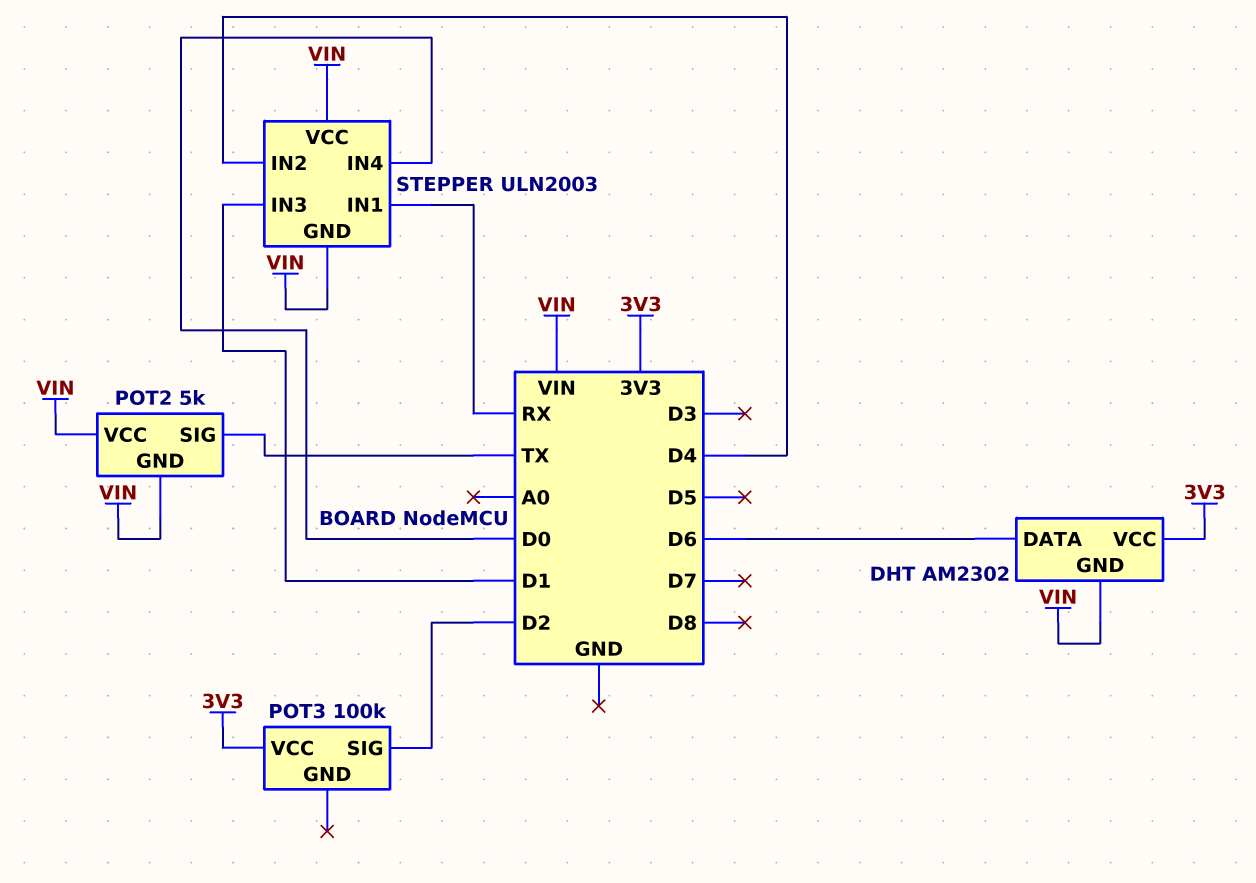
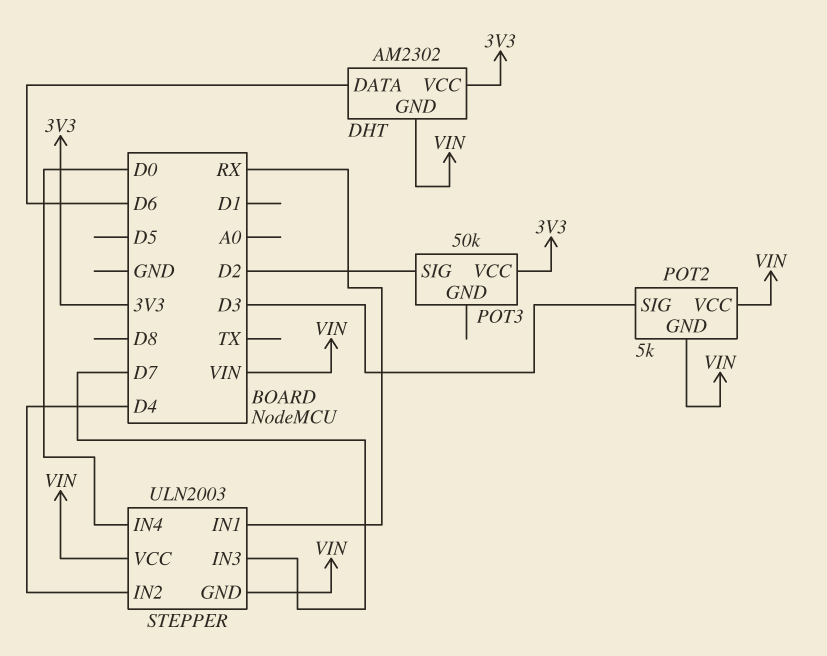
POT2 pin SIG: TX -> D3
POT3: 100k -> 50k
STEPPER pin IN3: D1 -> D7

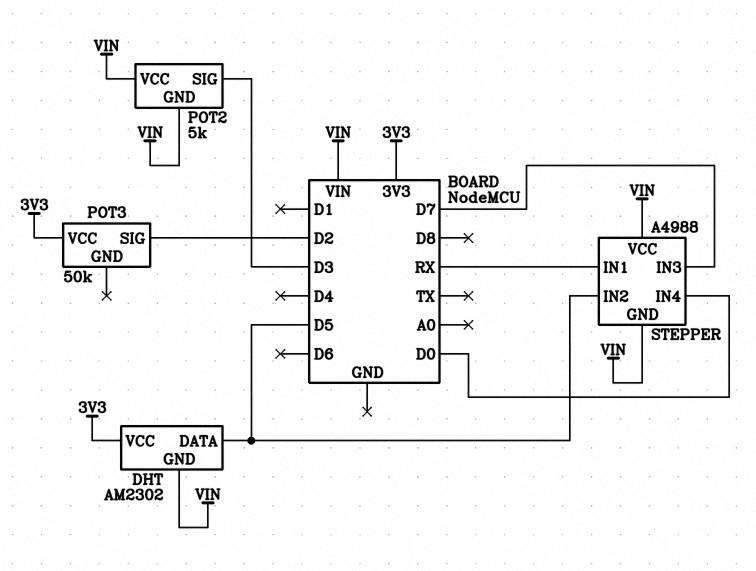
DHT pin DATA: D6 -> D5
STEPPER: ULN2003 -> A4988
STEPPER pin IN2: D4 -> D5

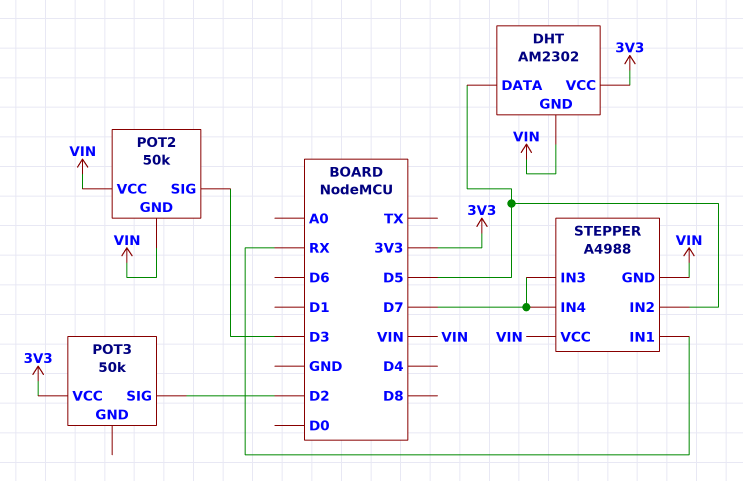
POT2: 5k -> 50k
STEPPER pin IN4: D0 -> D7

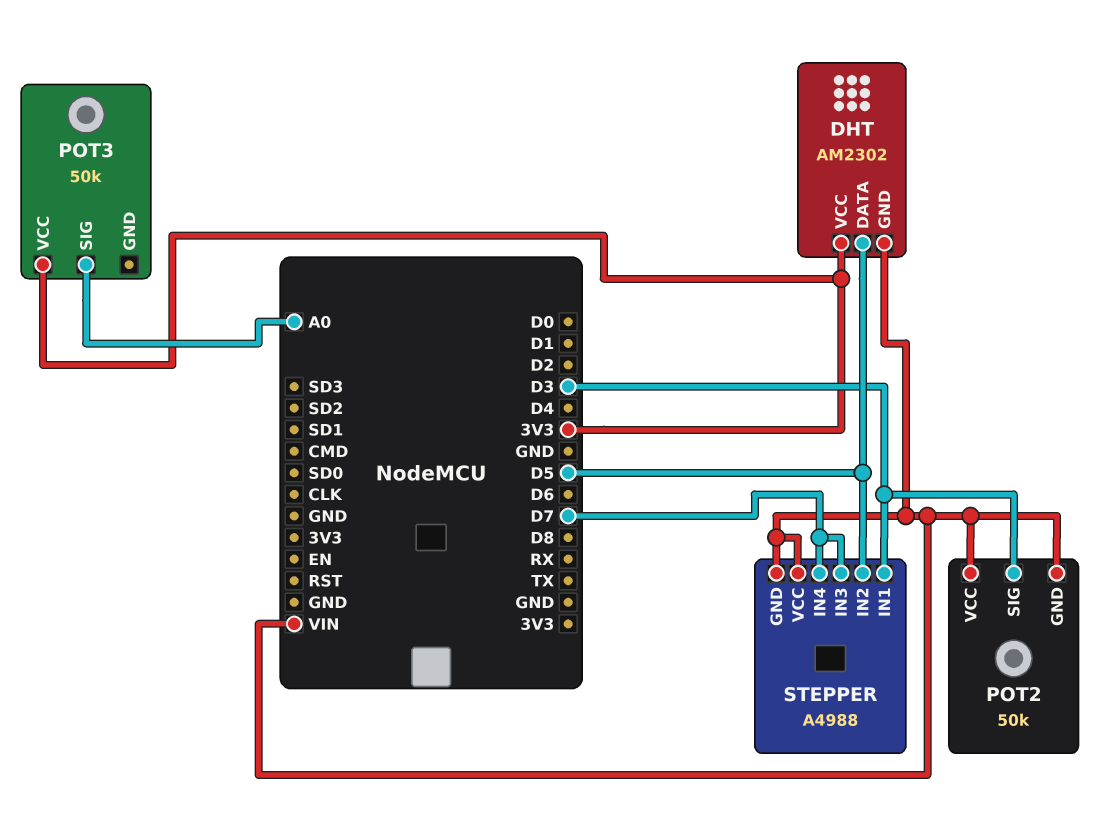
POT3 pin SIG: D2 -> A0
STEPPER pin IN1: RX -> D3

